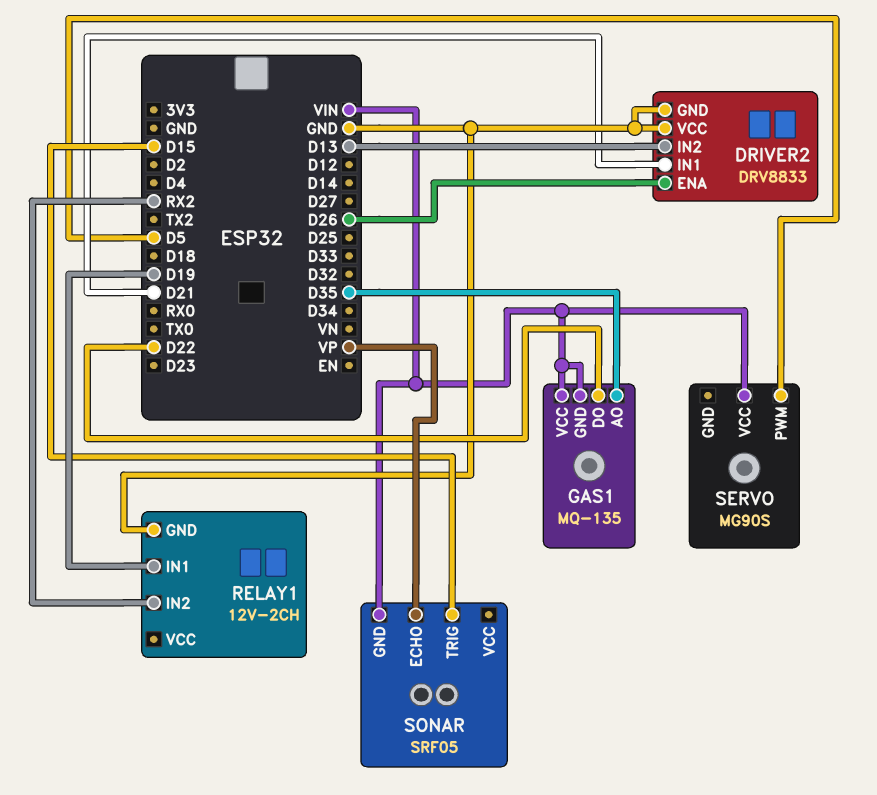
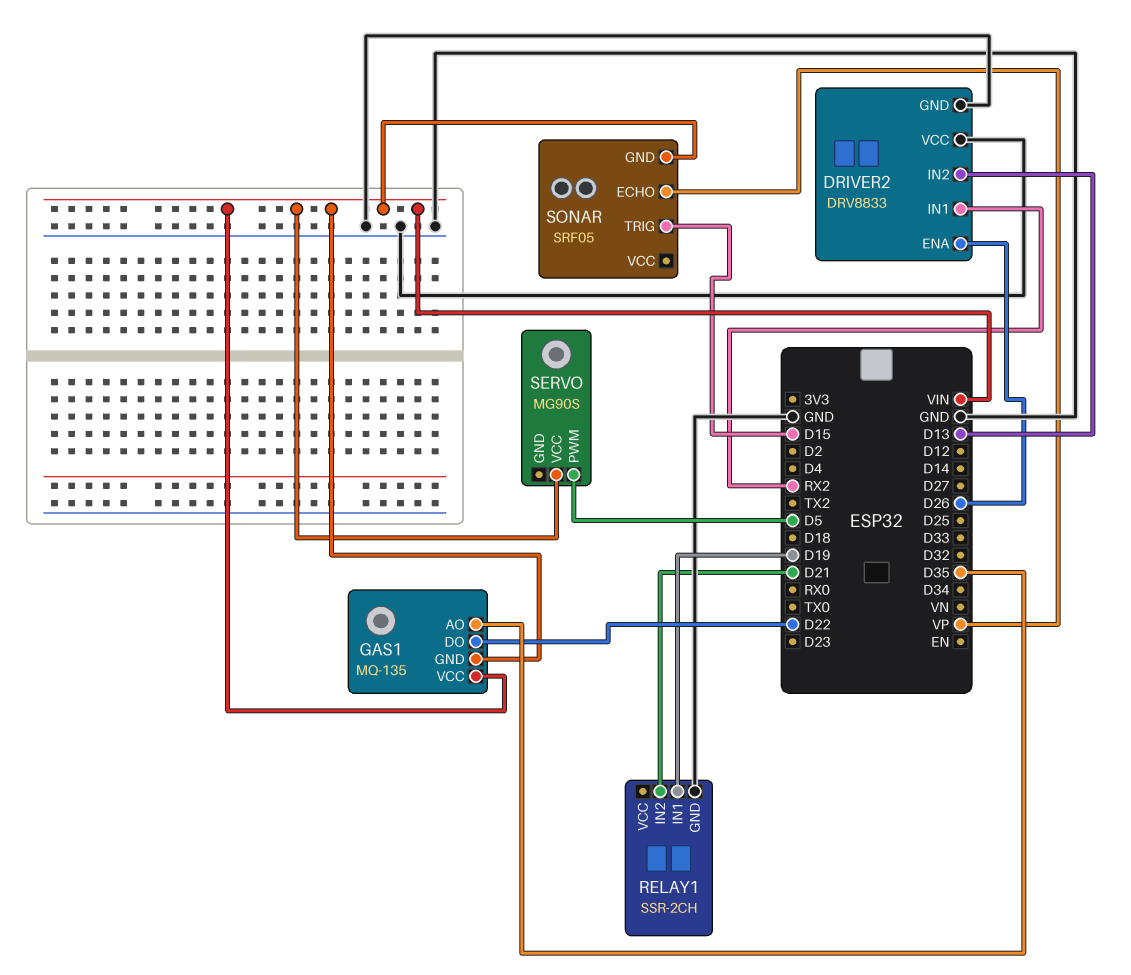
DRIVER2 pin IN1: D21 -> RX2
RELAY1: 12V-2CH -> SSR-2CH
RELAY1 pin IN2: RX2 -> D21

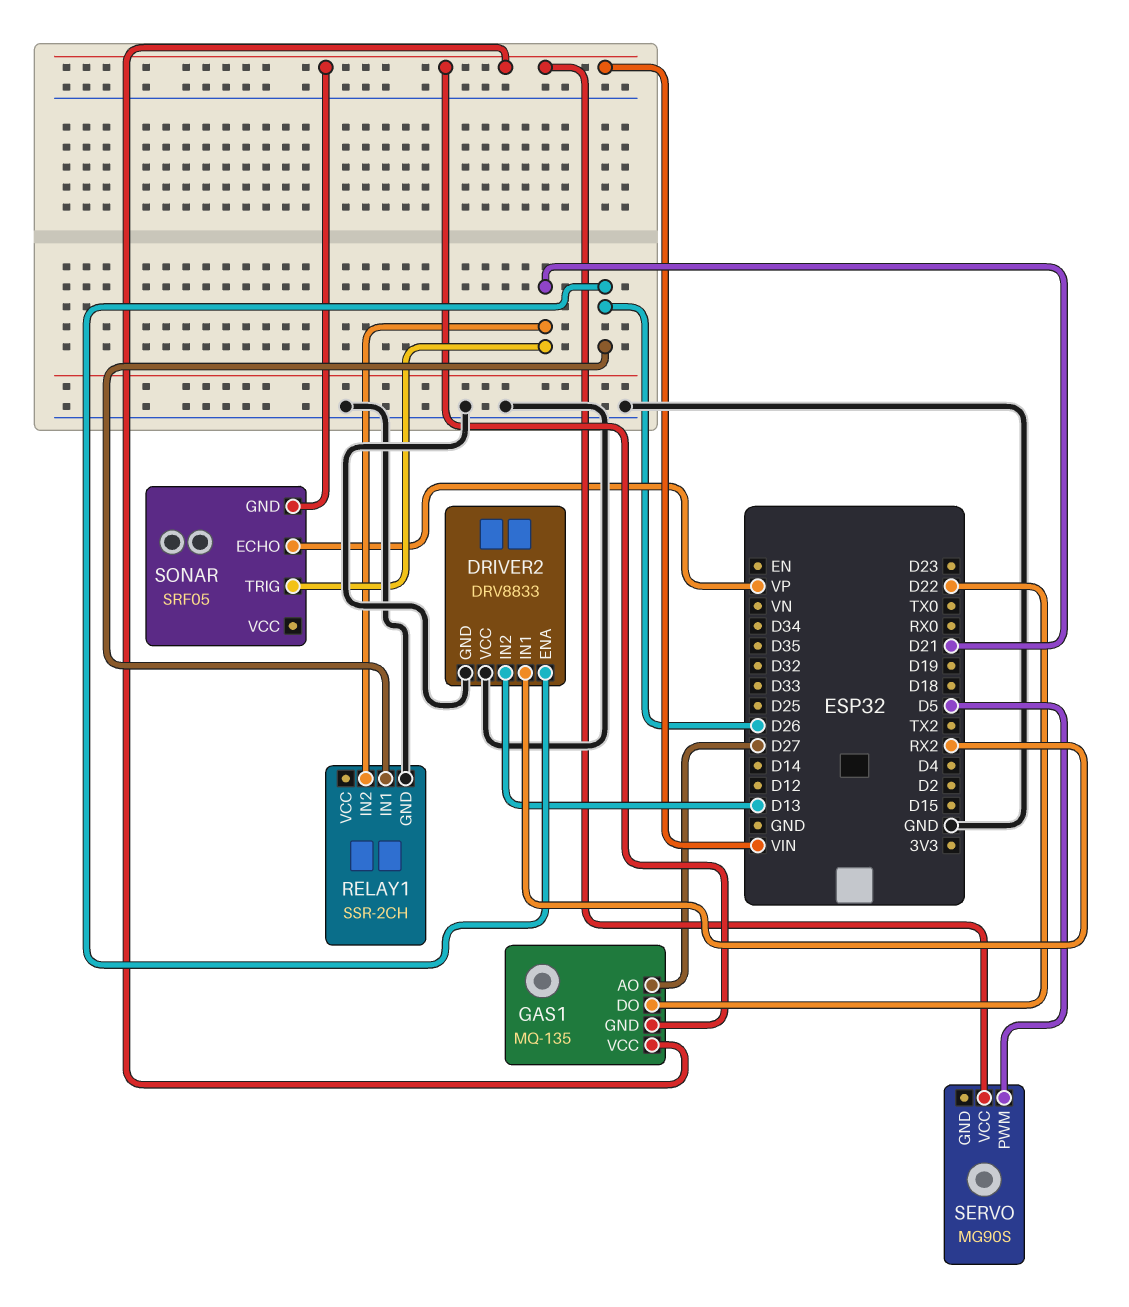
GAS1 pin AO: D35 -> D27
RELAY1 pin IN1: D19 -> D26
SONAR pin TRIG: D15 -> D21

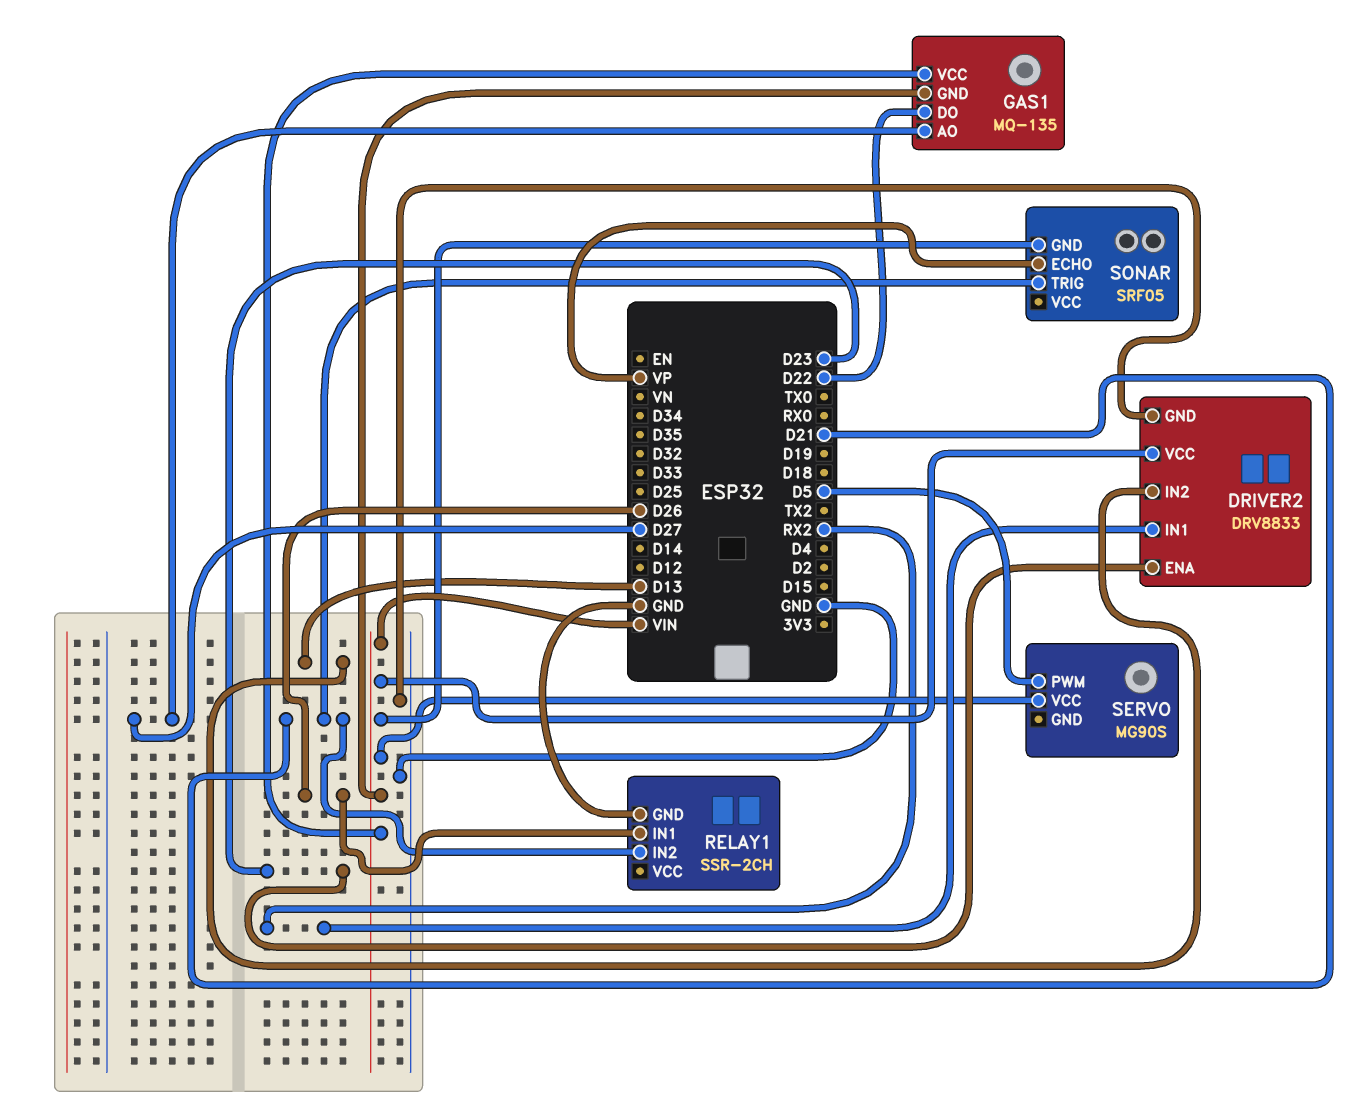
DRIVER2 pin ENA: D26 -> D23
DRIVER2 pin VCC: GND -> VIN

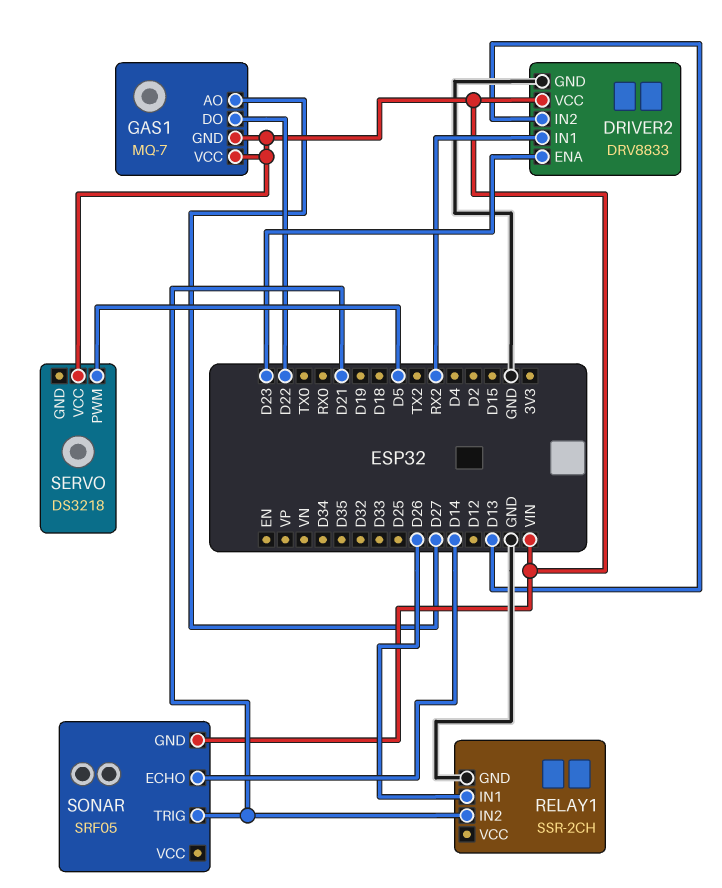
GAS1: MQ-135 -> MQ-7
SERVO: MG90S -> DS3218
SONAR pin ECHO: VP -> D14

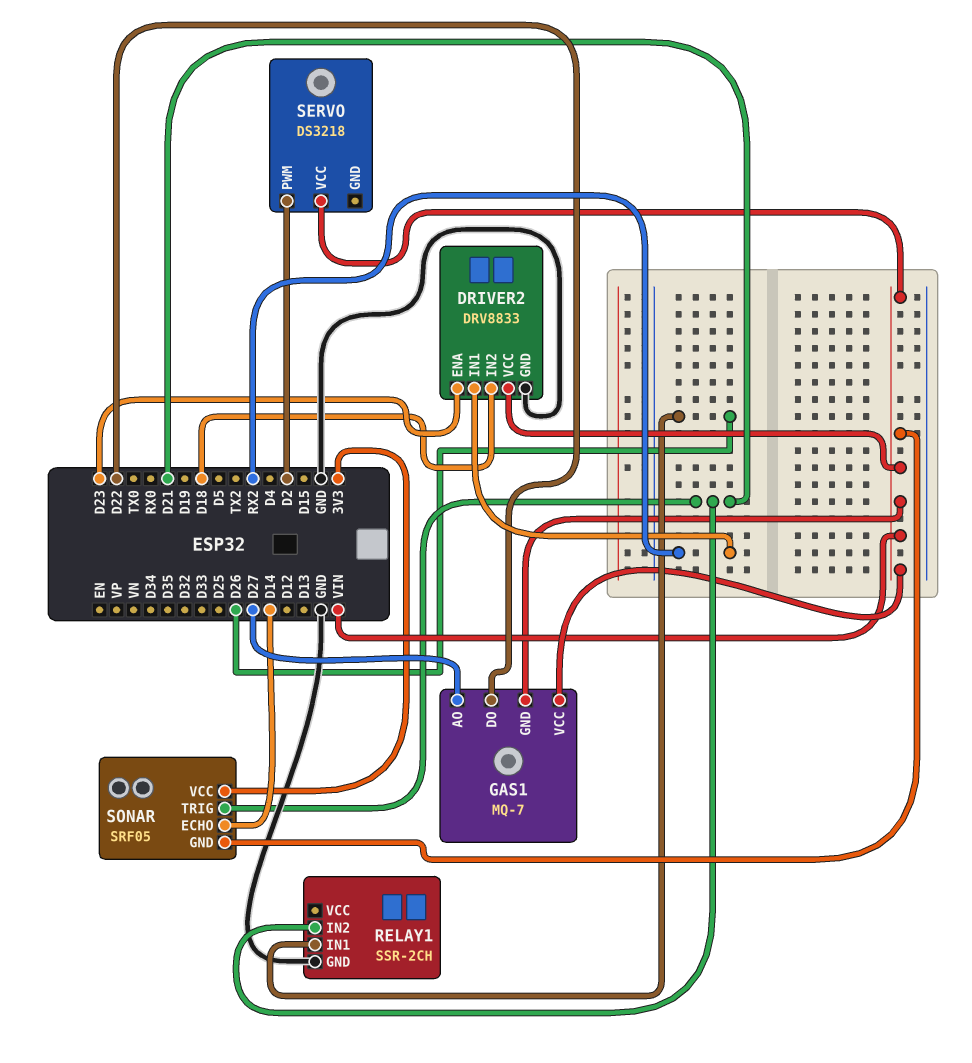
DRIVER2 pin IN2: D13 -> D18
SERVO pin PWM: D5 -> D2
SONAR pin VCC: none -> 3V3

